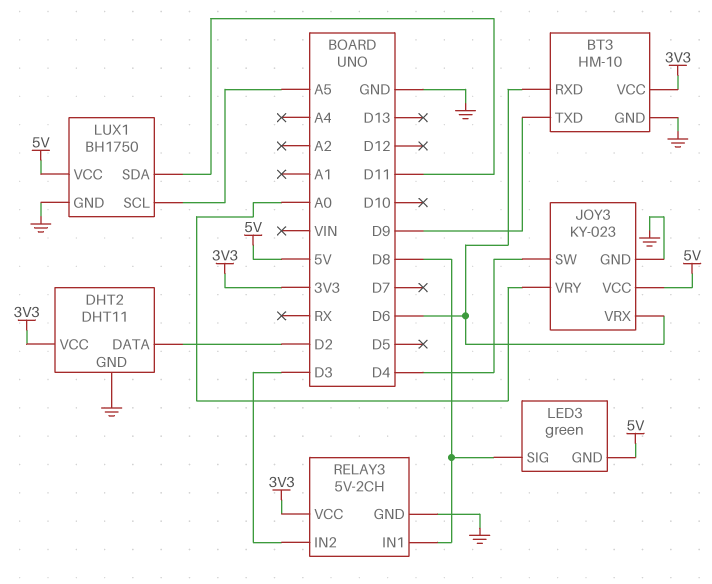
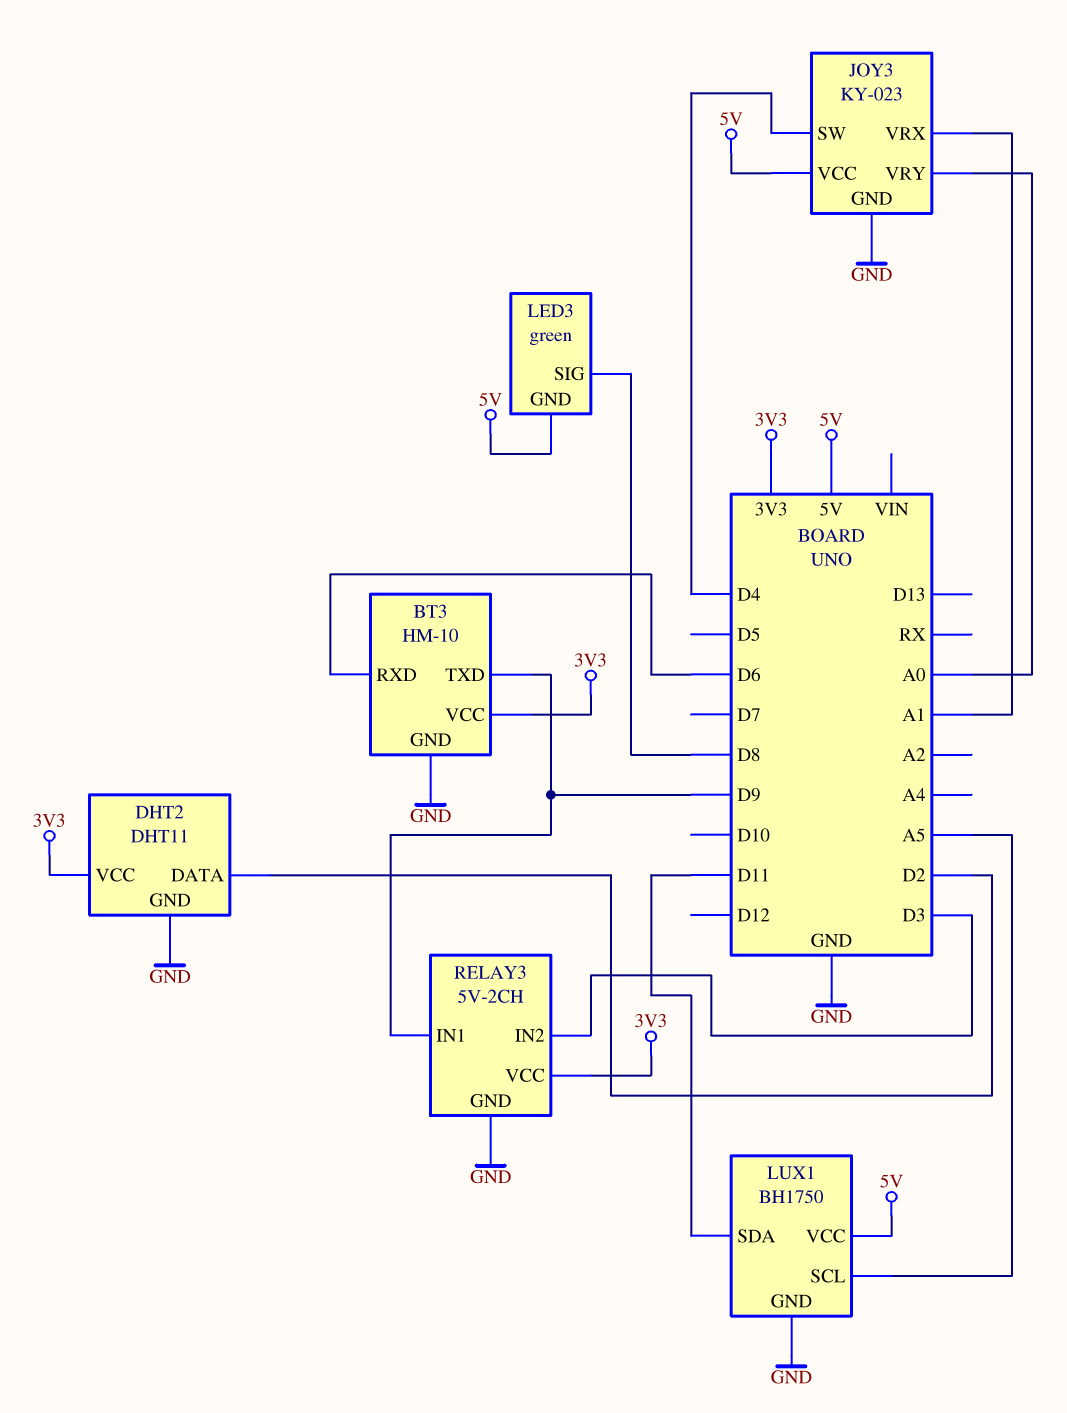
JOY3 pin VRX: D6 -> A1
RELAY3 pin IN1: D8 -> D9

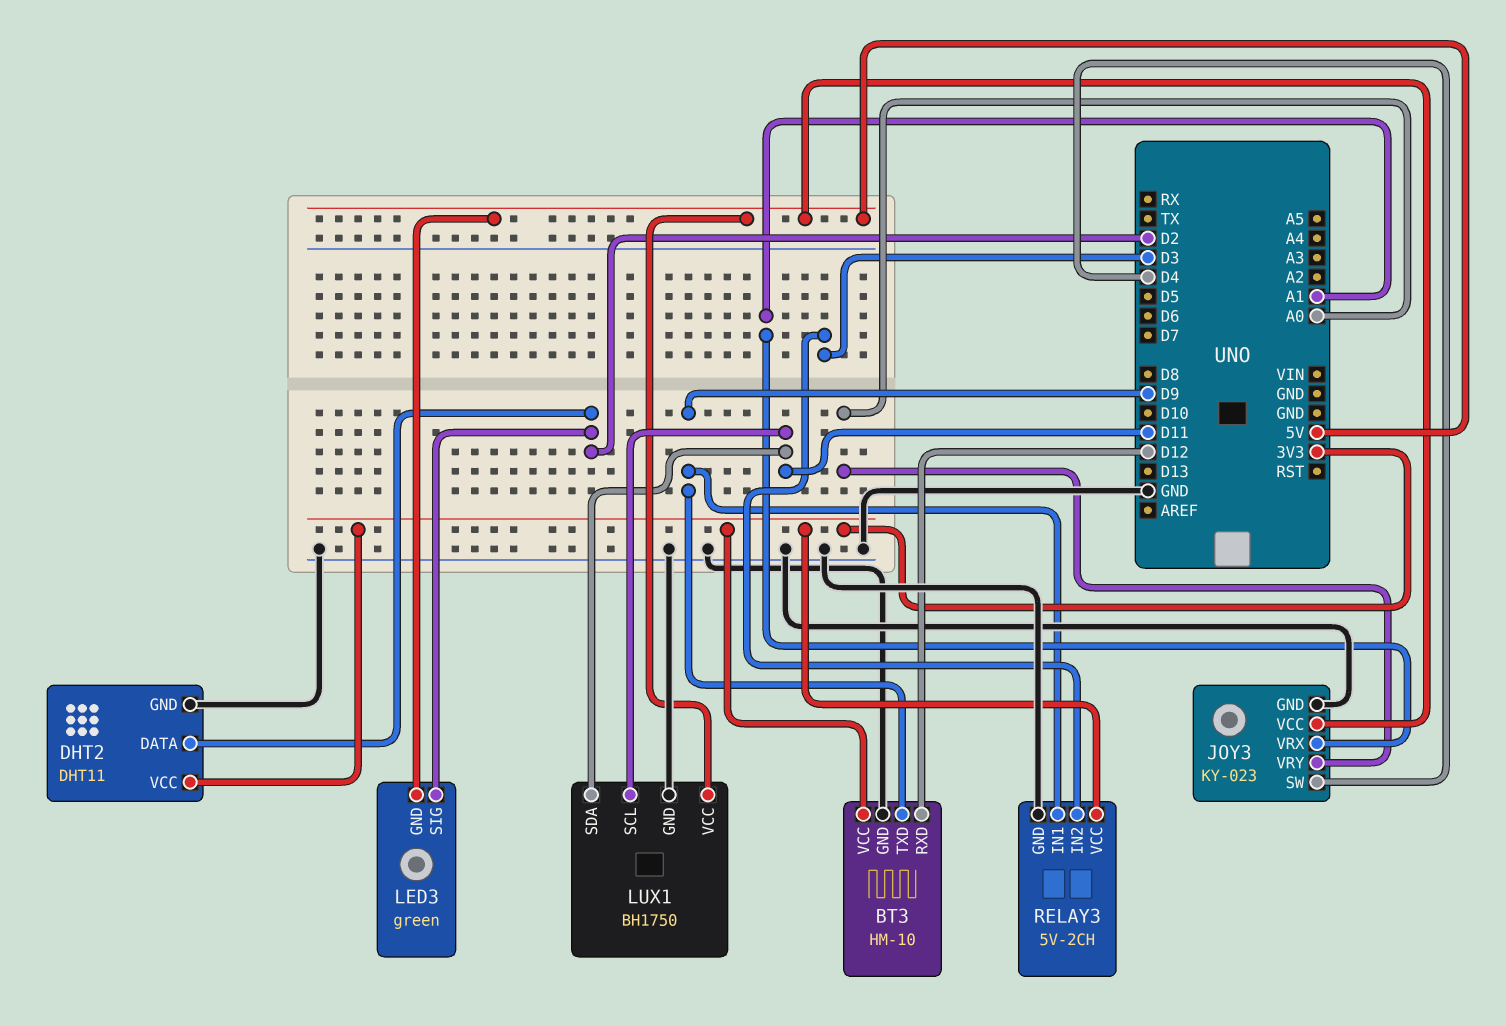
BT3 pin RXD: D6 -> D12
LED3 pin SIG: D8 -> D2
LUX1 pin SCL: A5 -> D11

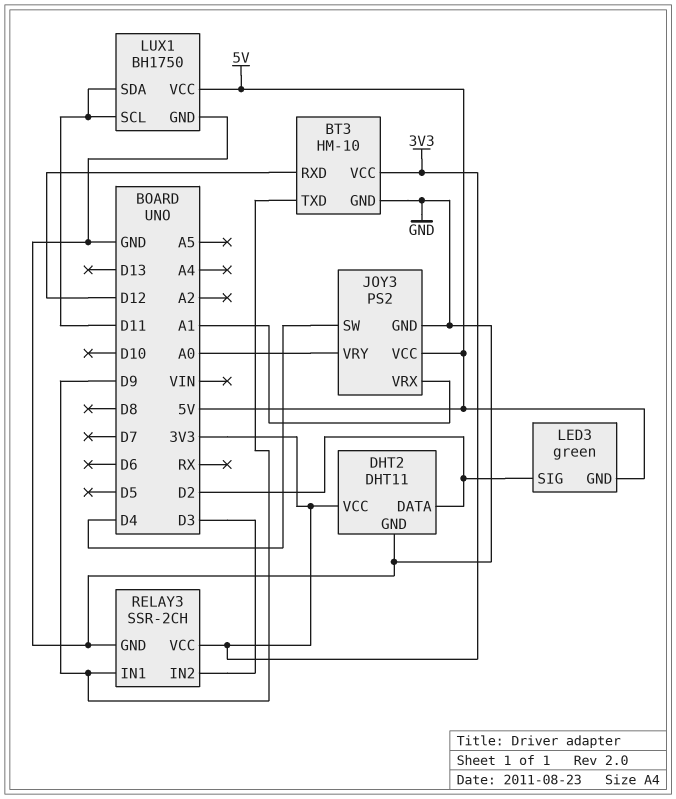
JOY3: KY-023 -> PS2
RELAY3: 5V-2CH -> SSR-2CH

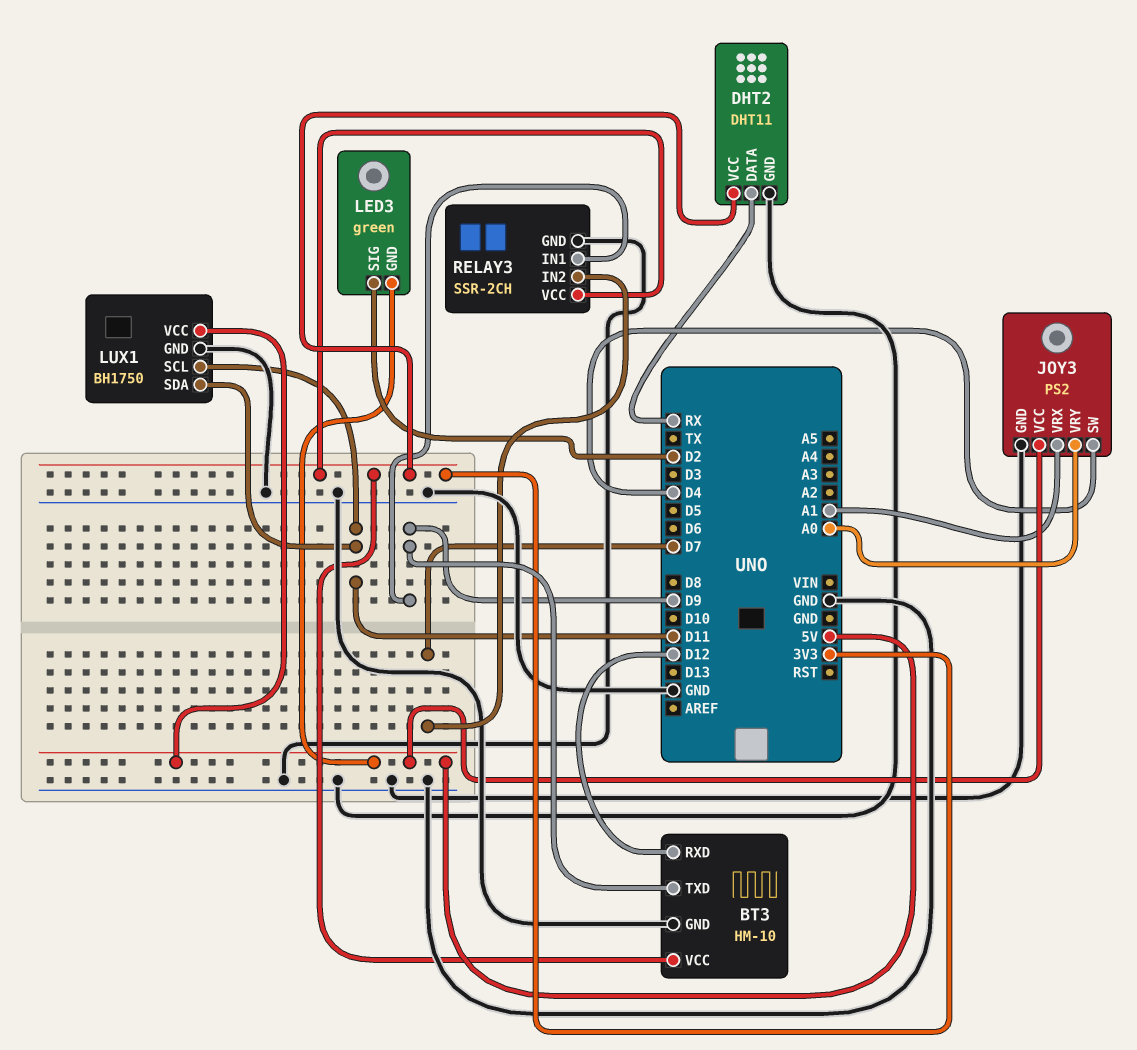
DHT2 pin DATA: D2 -> RX
RELAY3 pin IN2: D3 -> D7

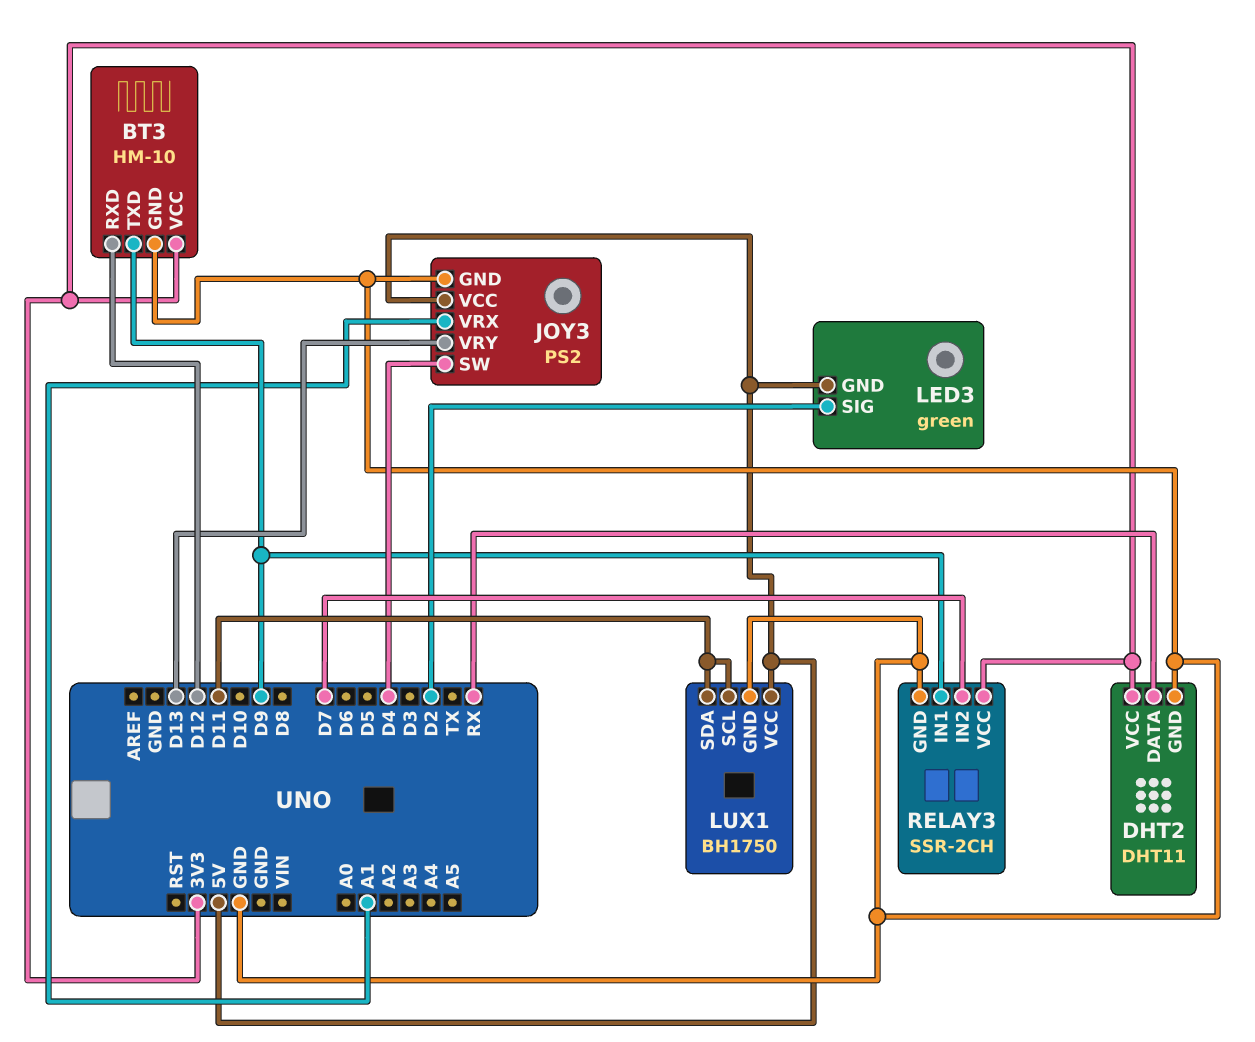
JOY3 pin VRY: A0 -> D13

